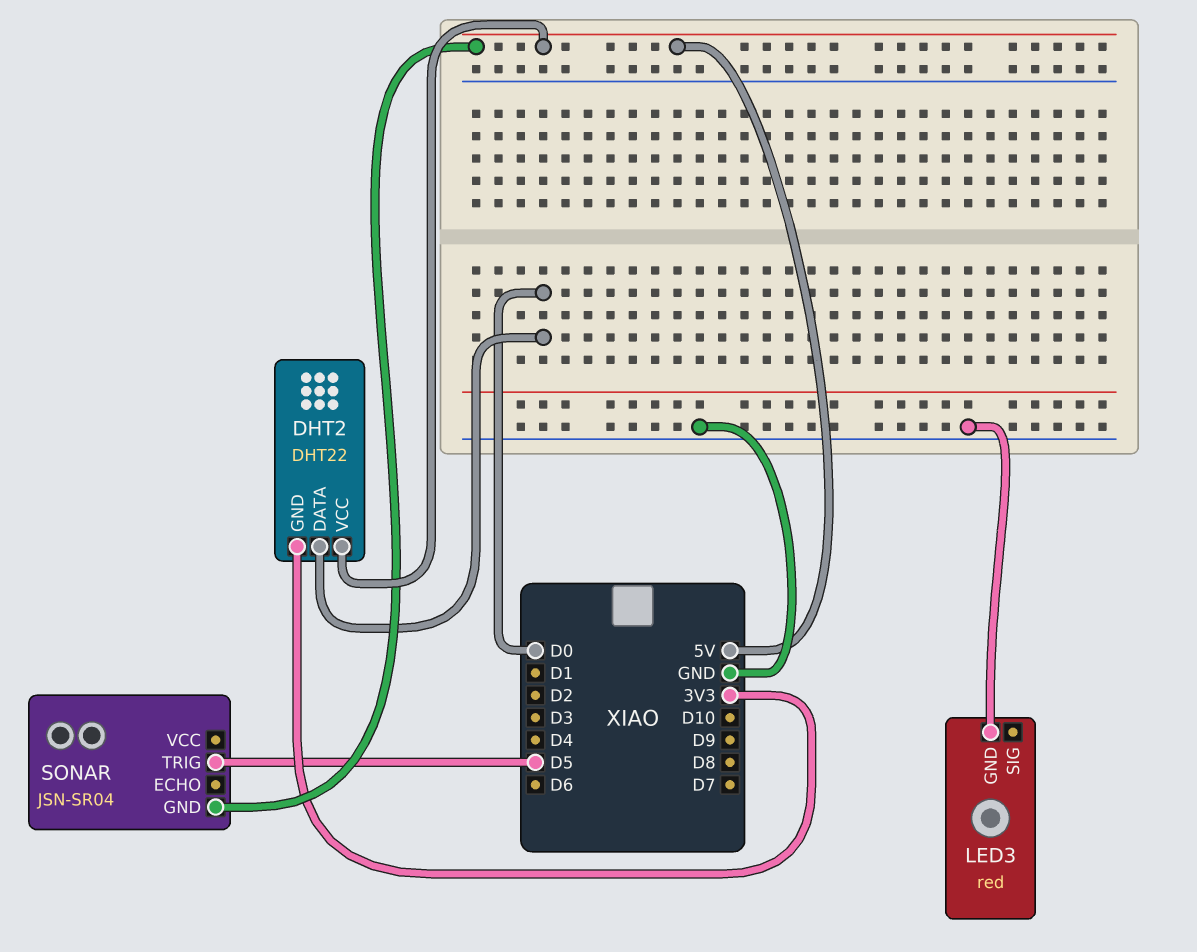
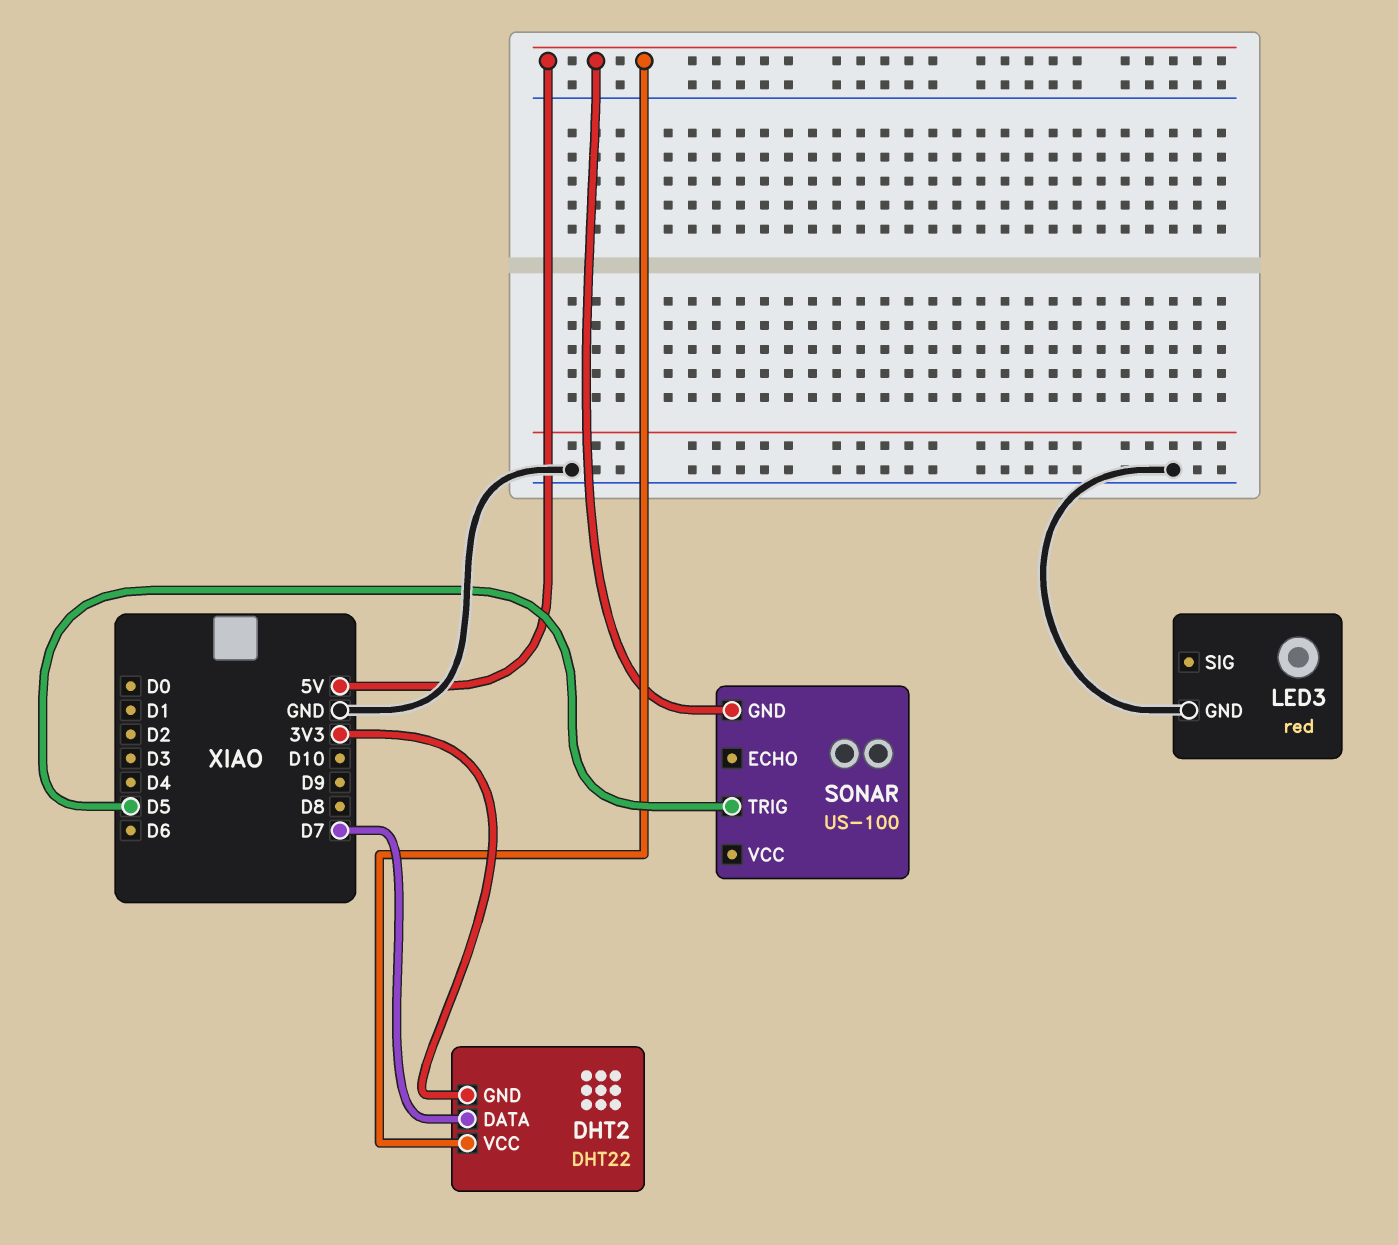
DHT2 pin DATA: D0 -> D7
SONAR: JSN-SR04 -> US-100

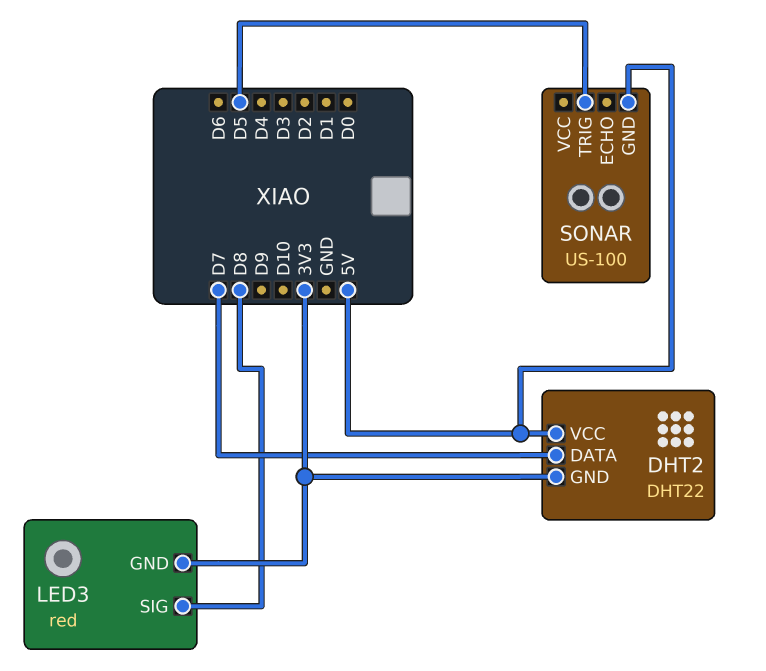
LED3 pin GND: GND -> 3V3
LED3 pin SIG: none -> D8

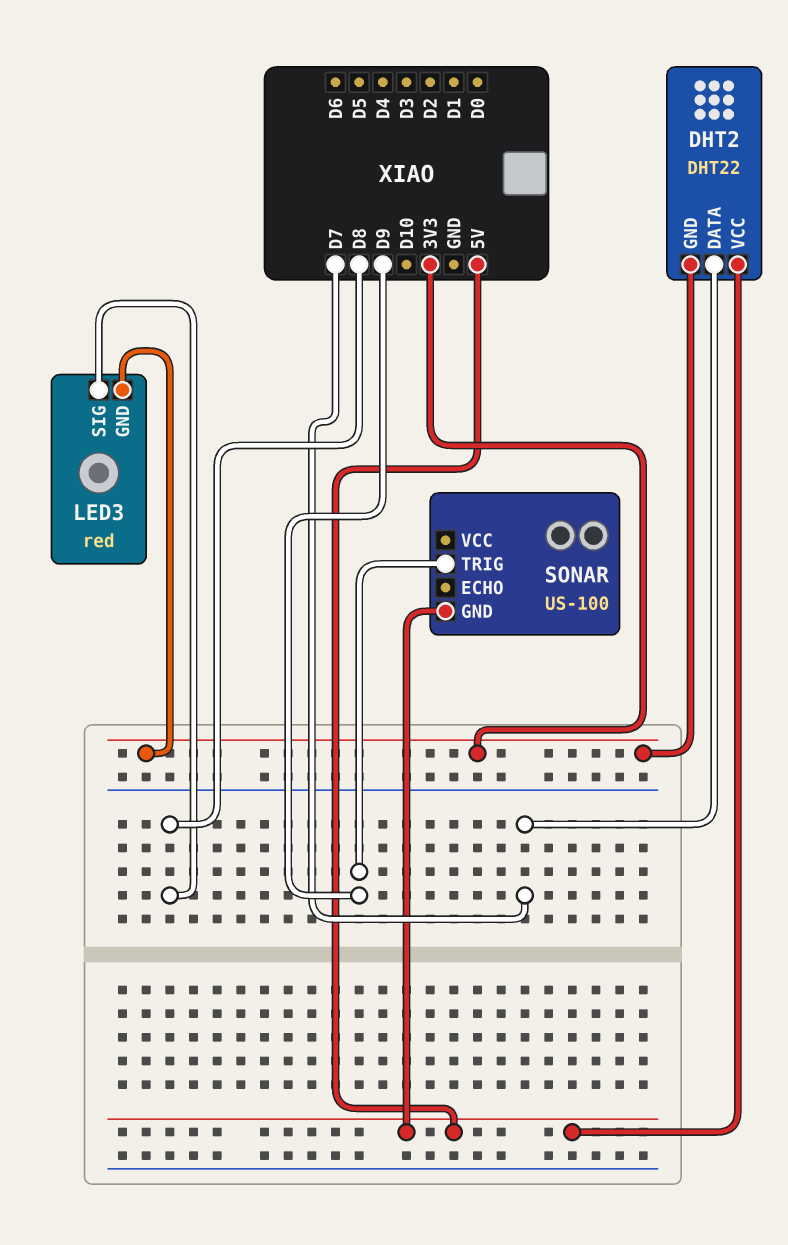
SONAR pin TRIG: D5 -> D9

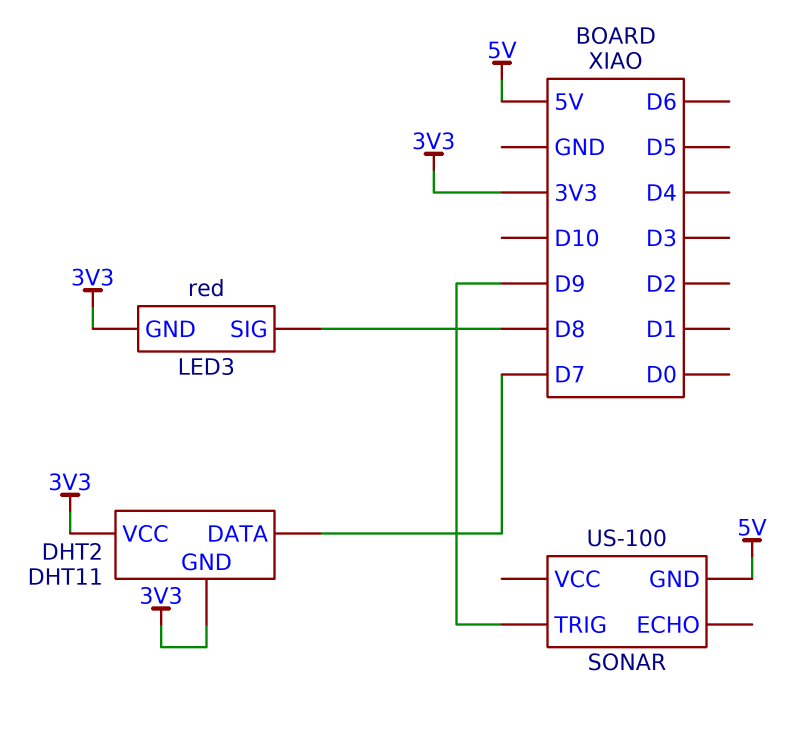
DHT2: DHT22 -> DHT11
DHT2 pin VCC: 5V -> 3V3

